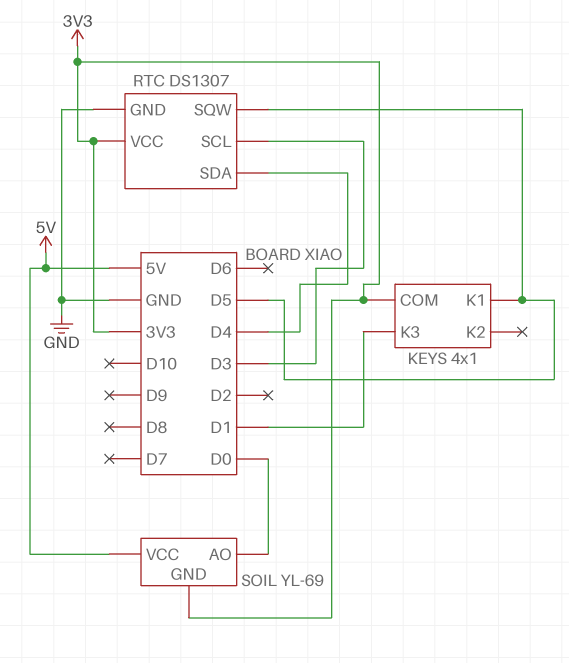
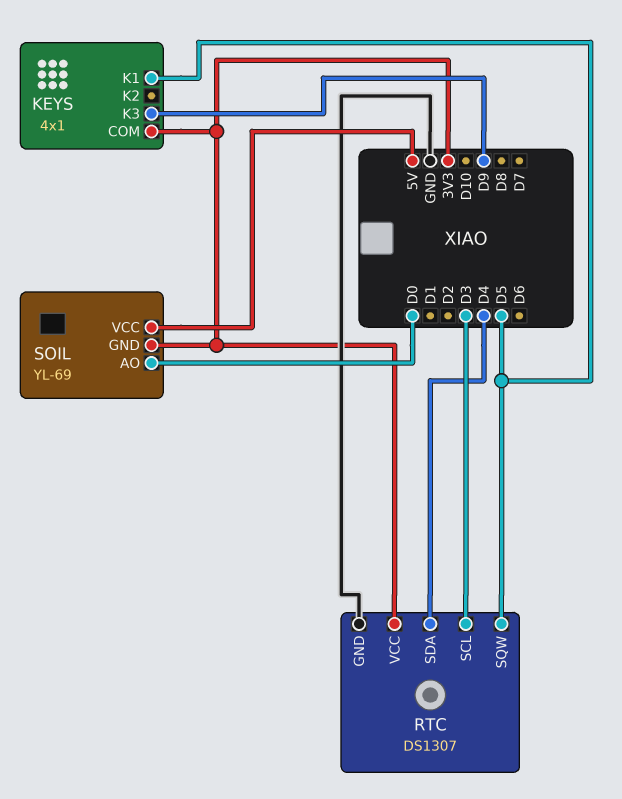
KEYS pin K3: D1 -> D9

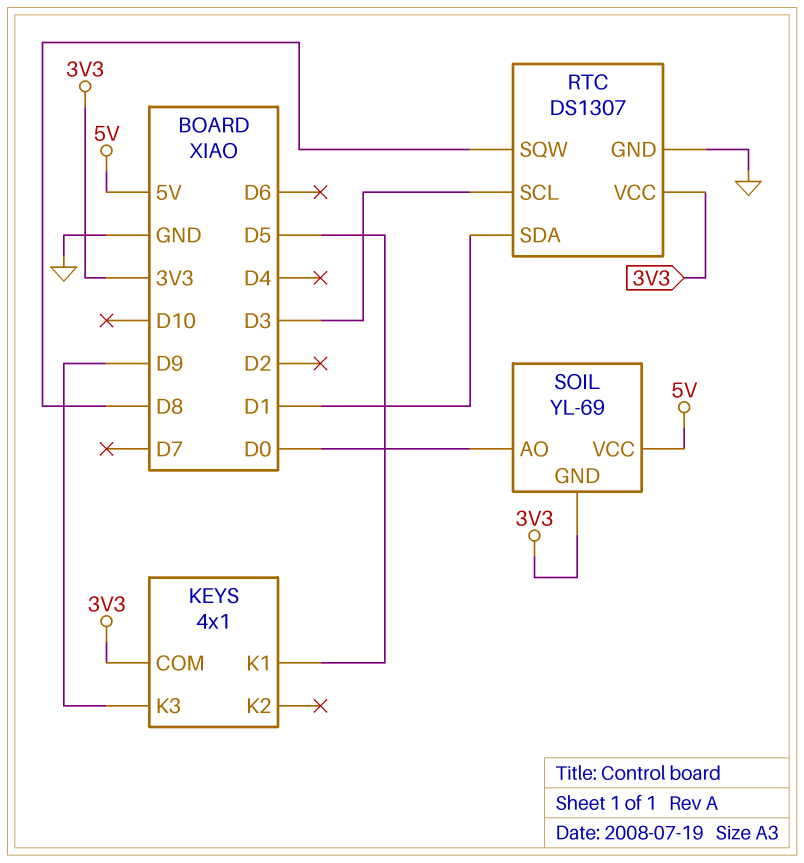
RTC pin SDA: D4 -> D1
RTC pin SQW: D5 -> D8

